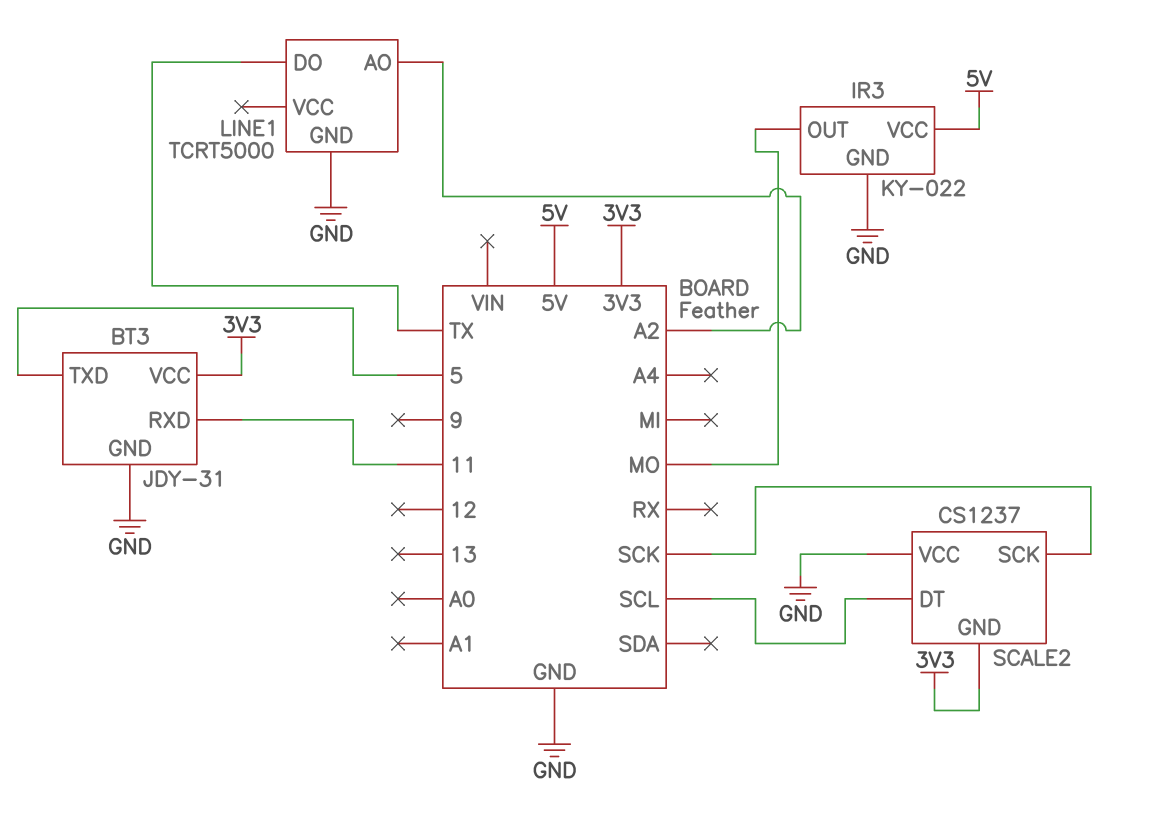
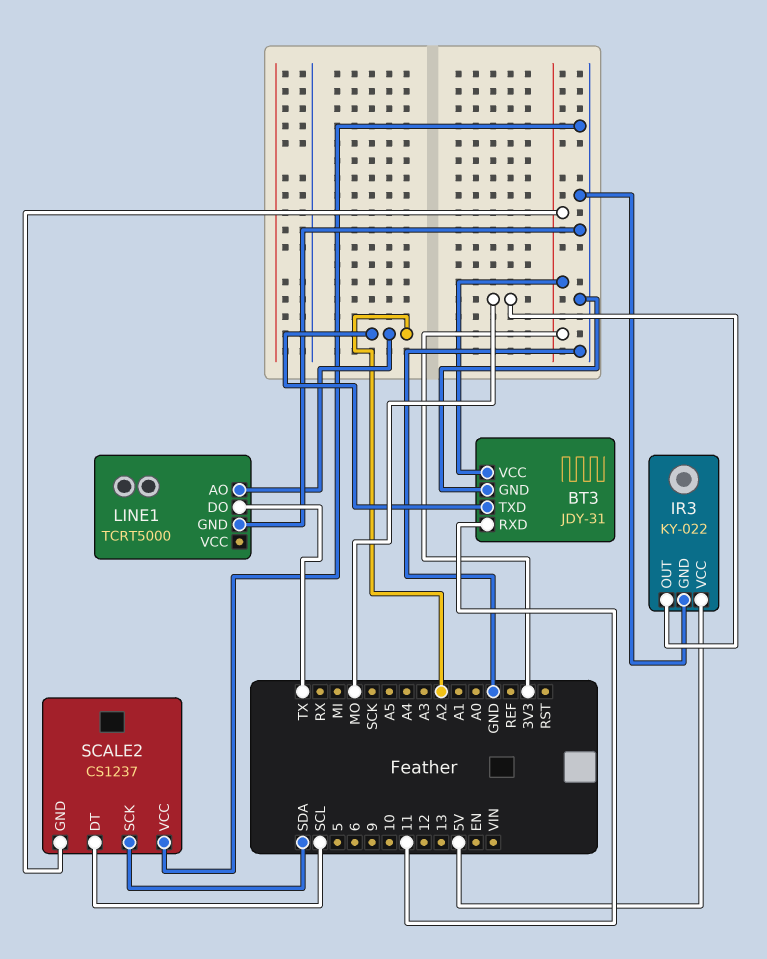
BT3 pin TXD: 5 -> A2
SCALE2 pin SCK: SCK -> SDA

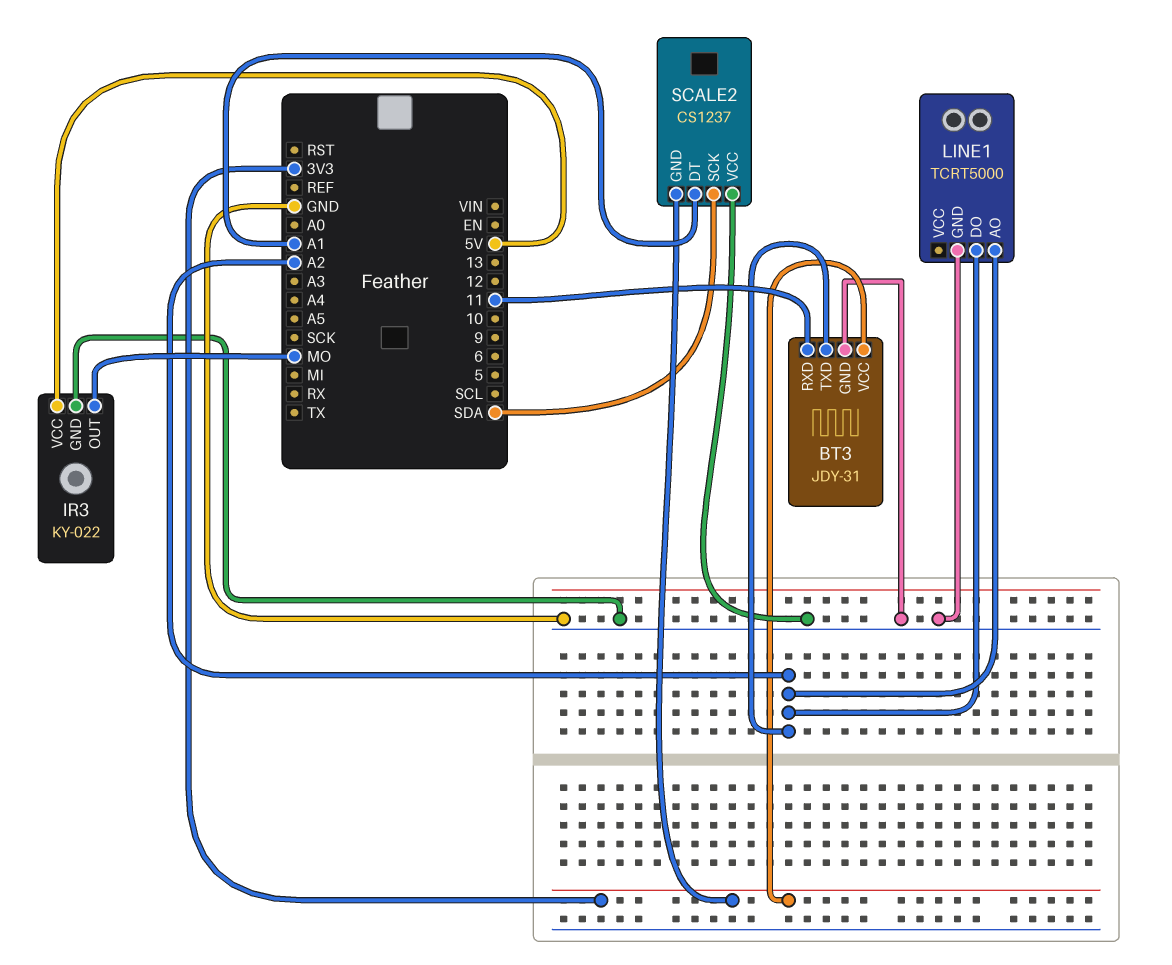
LINE1 pin DO: TX -> A2
SCALE2 pin DT: SCL -> A1

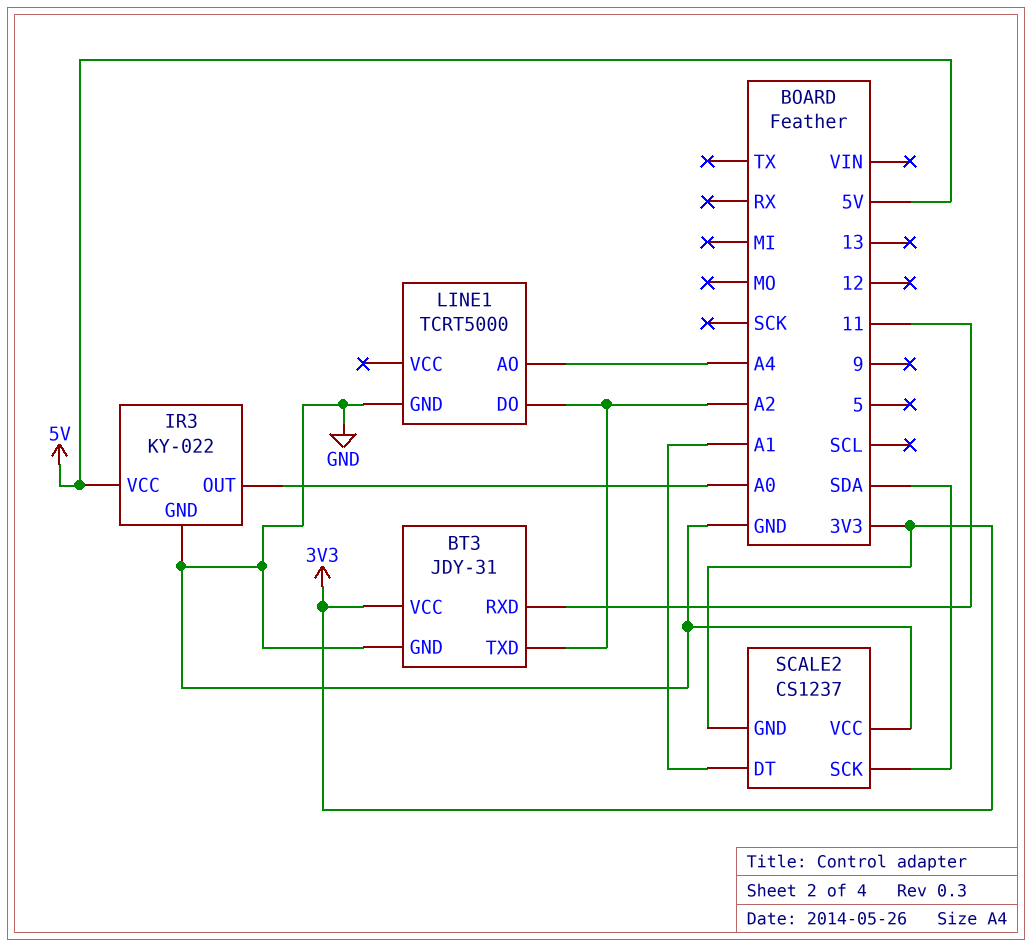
IR3 pin OUT: MO -> A0
LINE1 pin AO: A2 -> A4

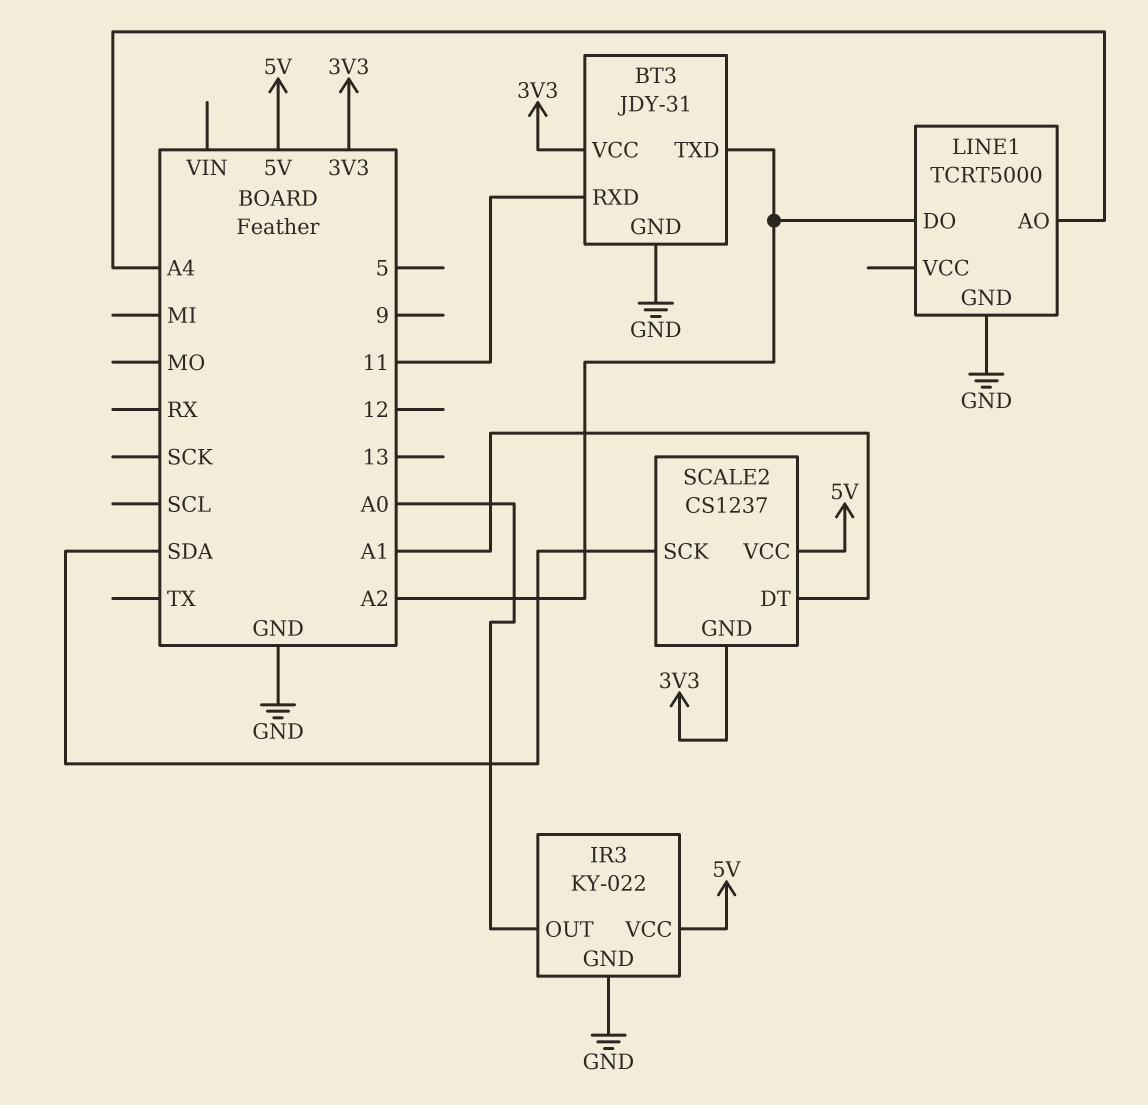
SCALE2 pin VCC: GND -> 5V

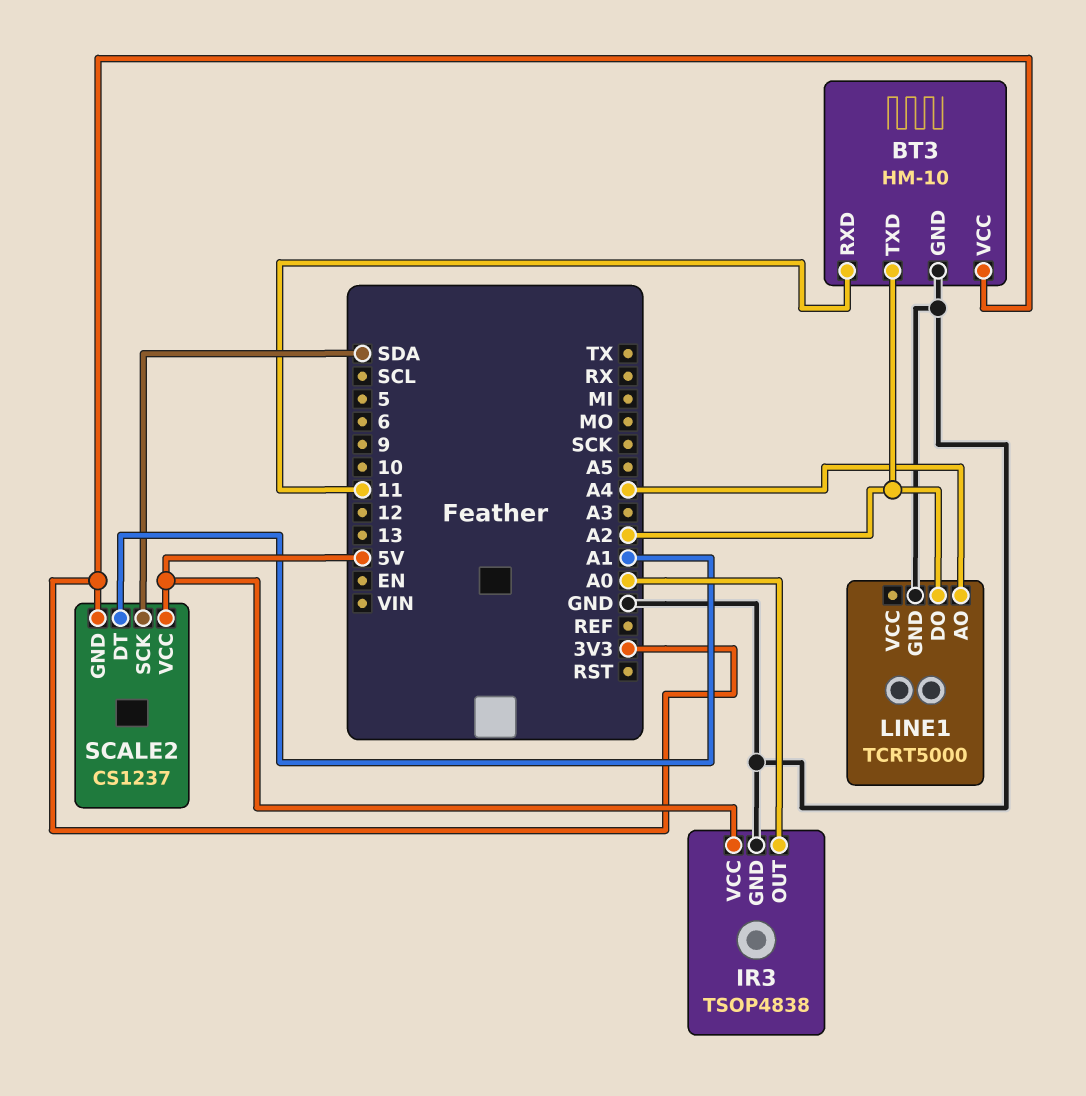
BT3: JDY-31 -> HM-10
IR3: KY-022 -> TSOP4838

